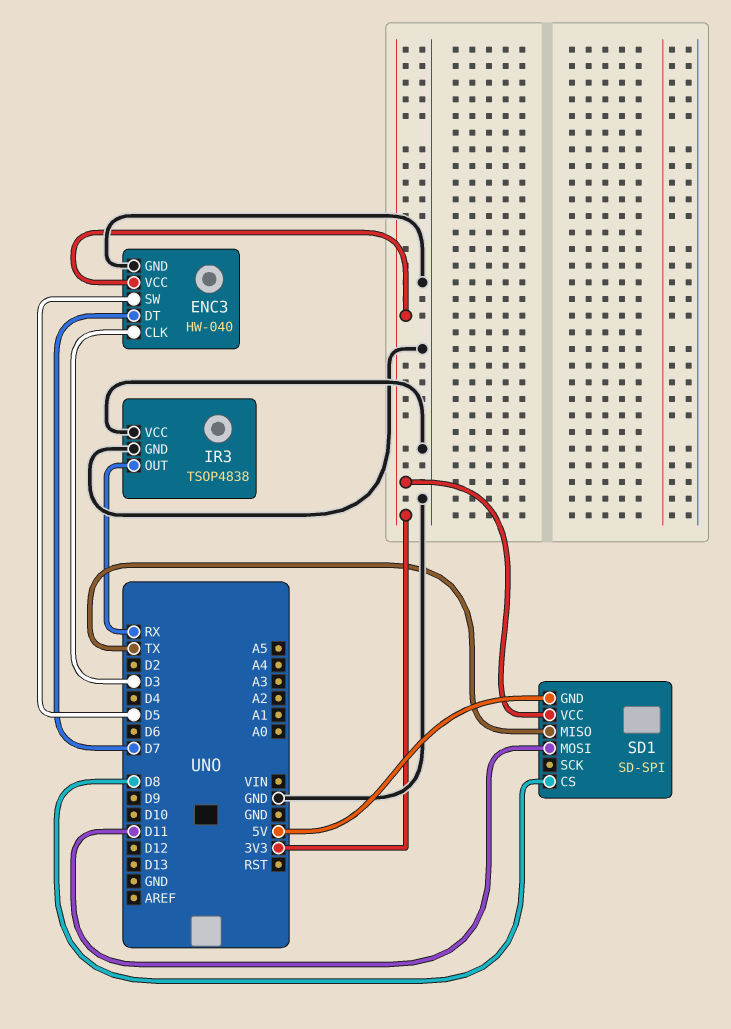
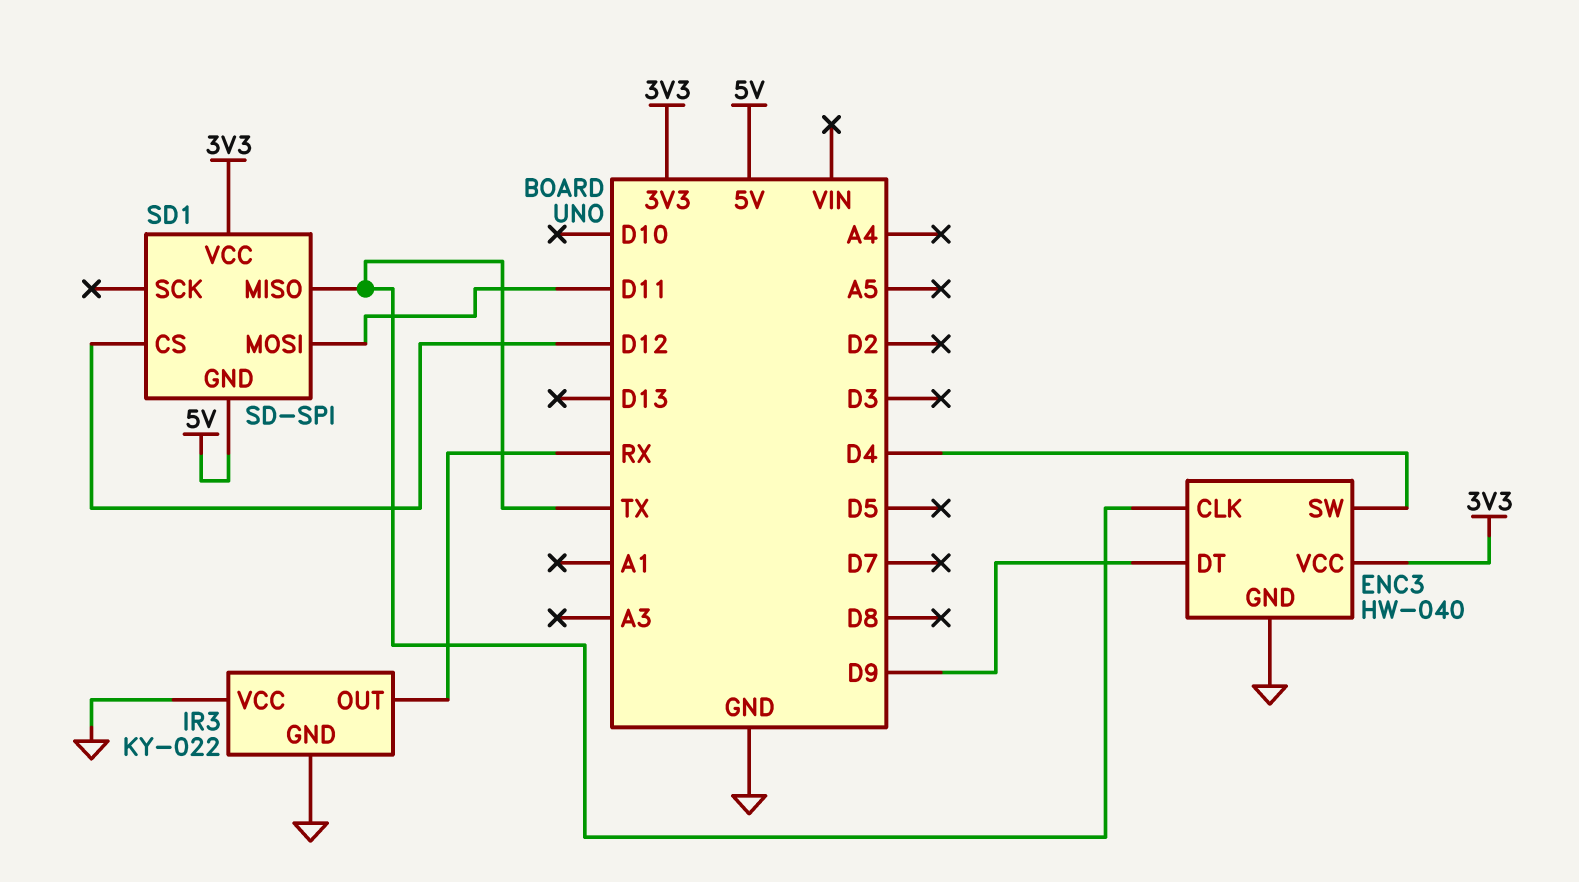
ENC3 pin CLK: D3 -> TX
ENC3 pin DT: D7 -> D9
ENC3 pin SW: D5 -> D4
IR3: TSOP4838 -> KY-022
SD1 pin CS: D8 -> D12

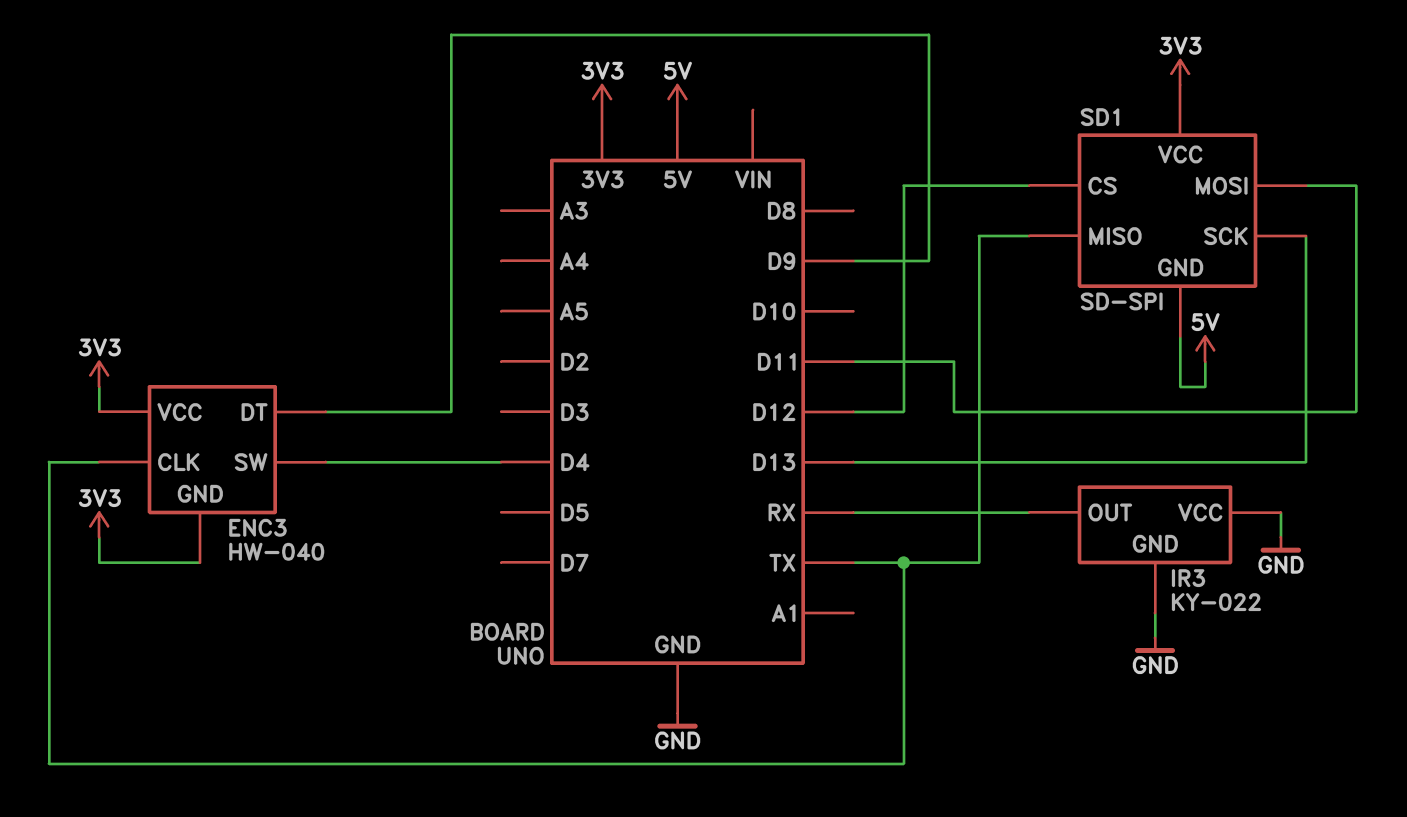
ENC3 pin GND: GND -> 3V3
SD1 pin SCK: none -> D13

